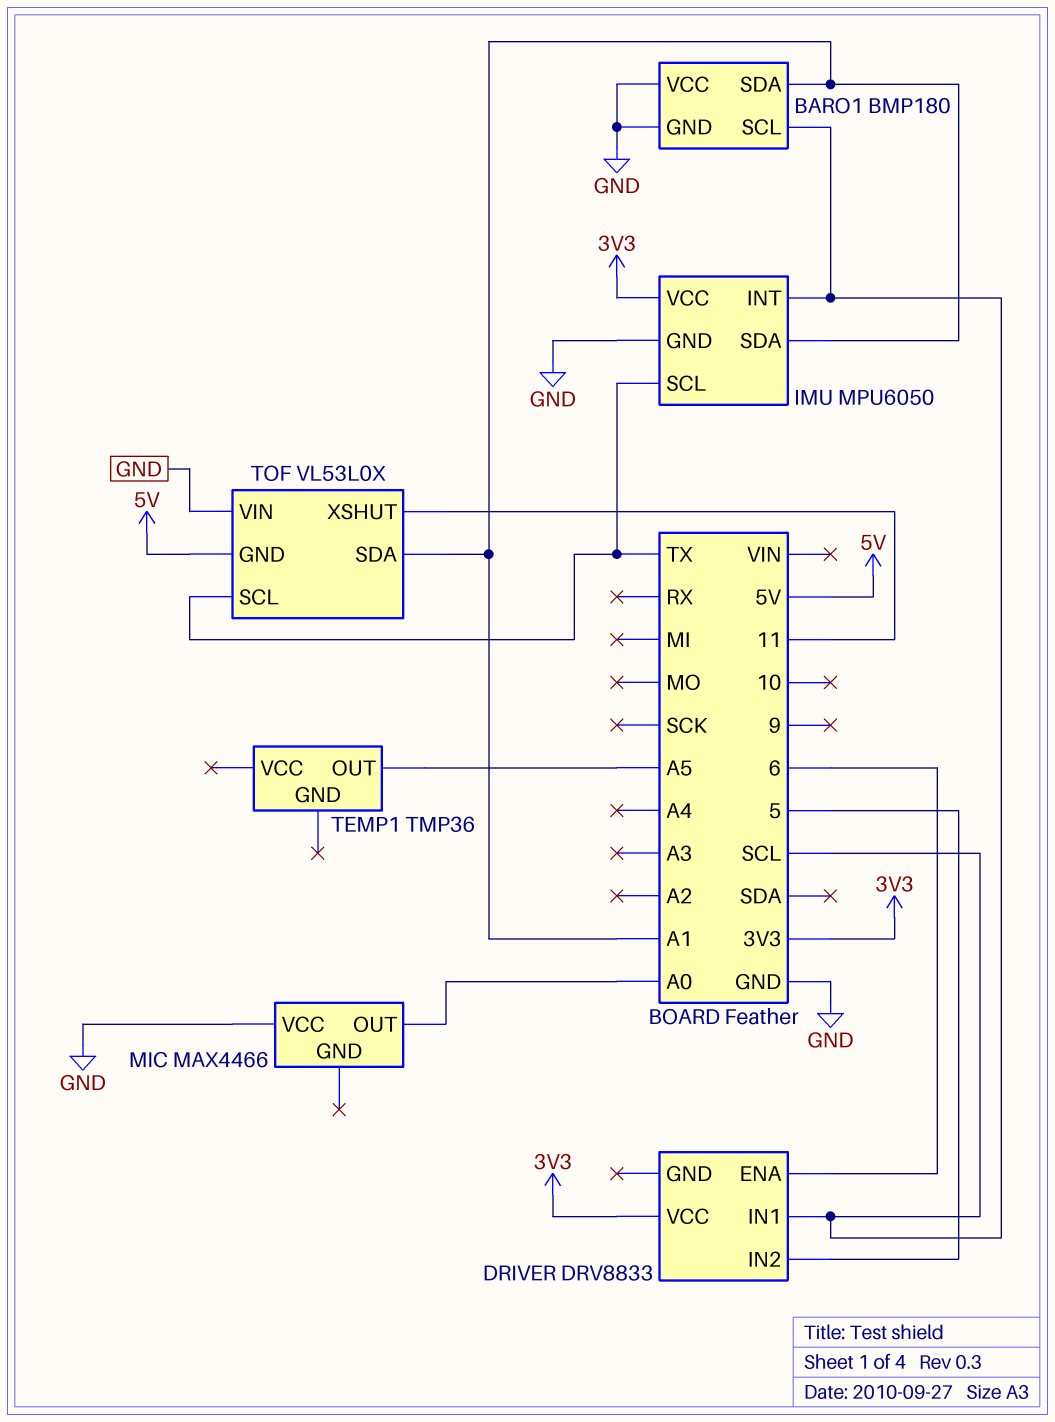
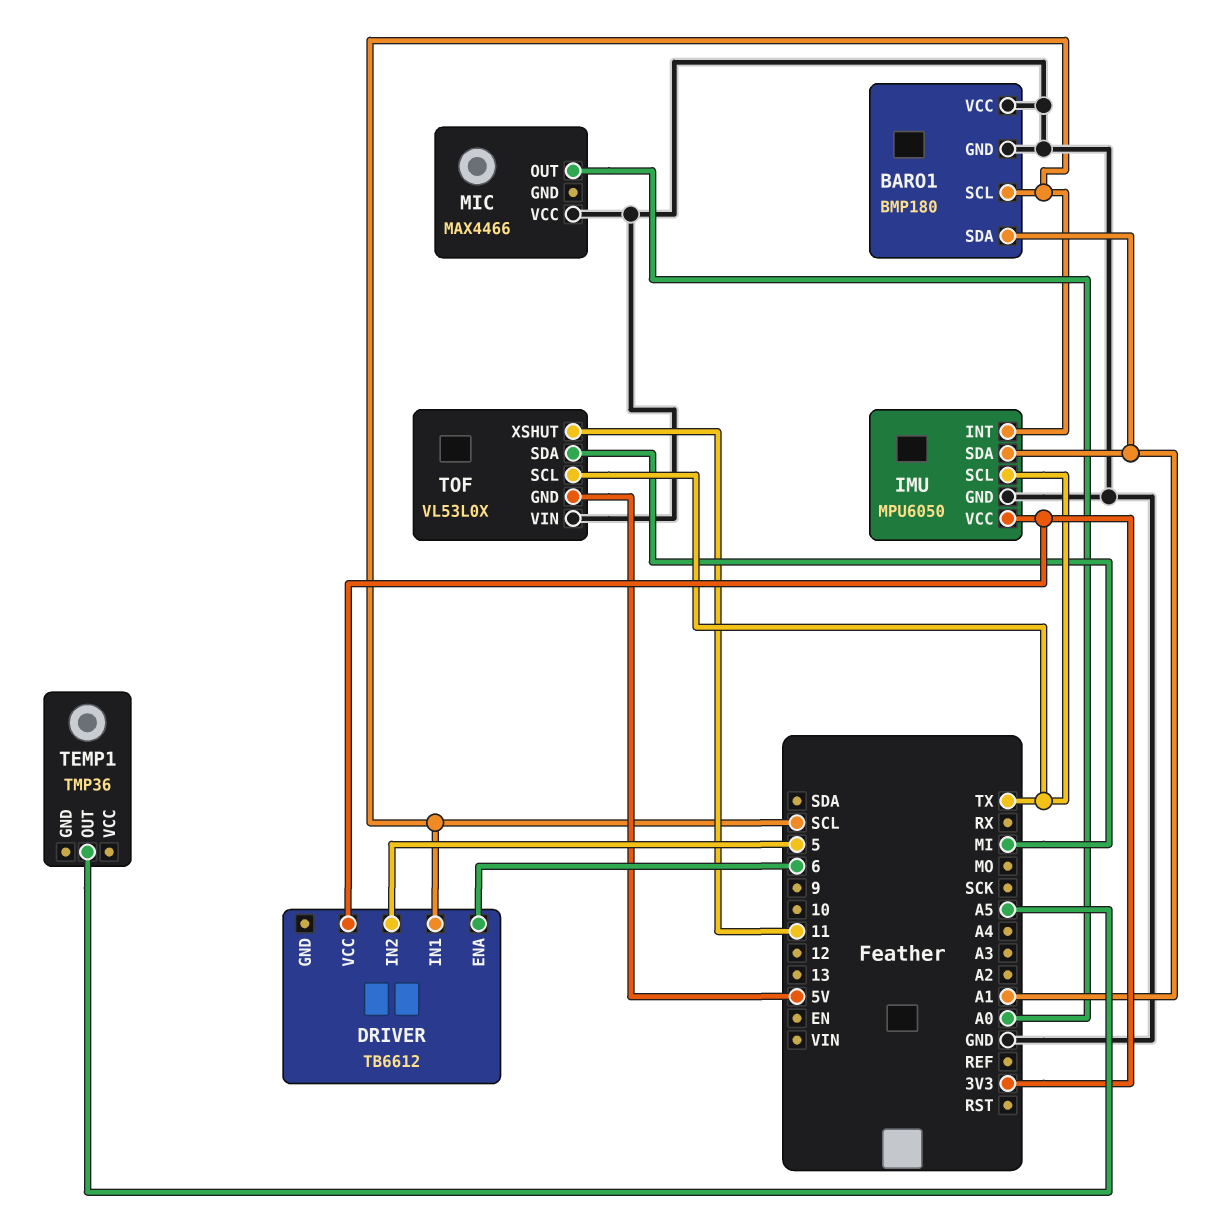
DRIVER: DRV8833 -> TB6612
TOF pin SDA: A1 -> MI

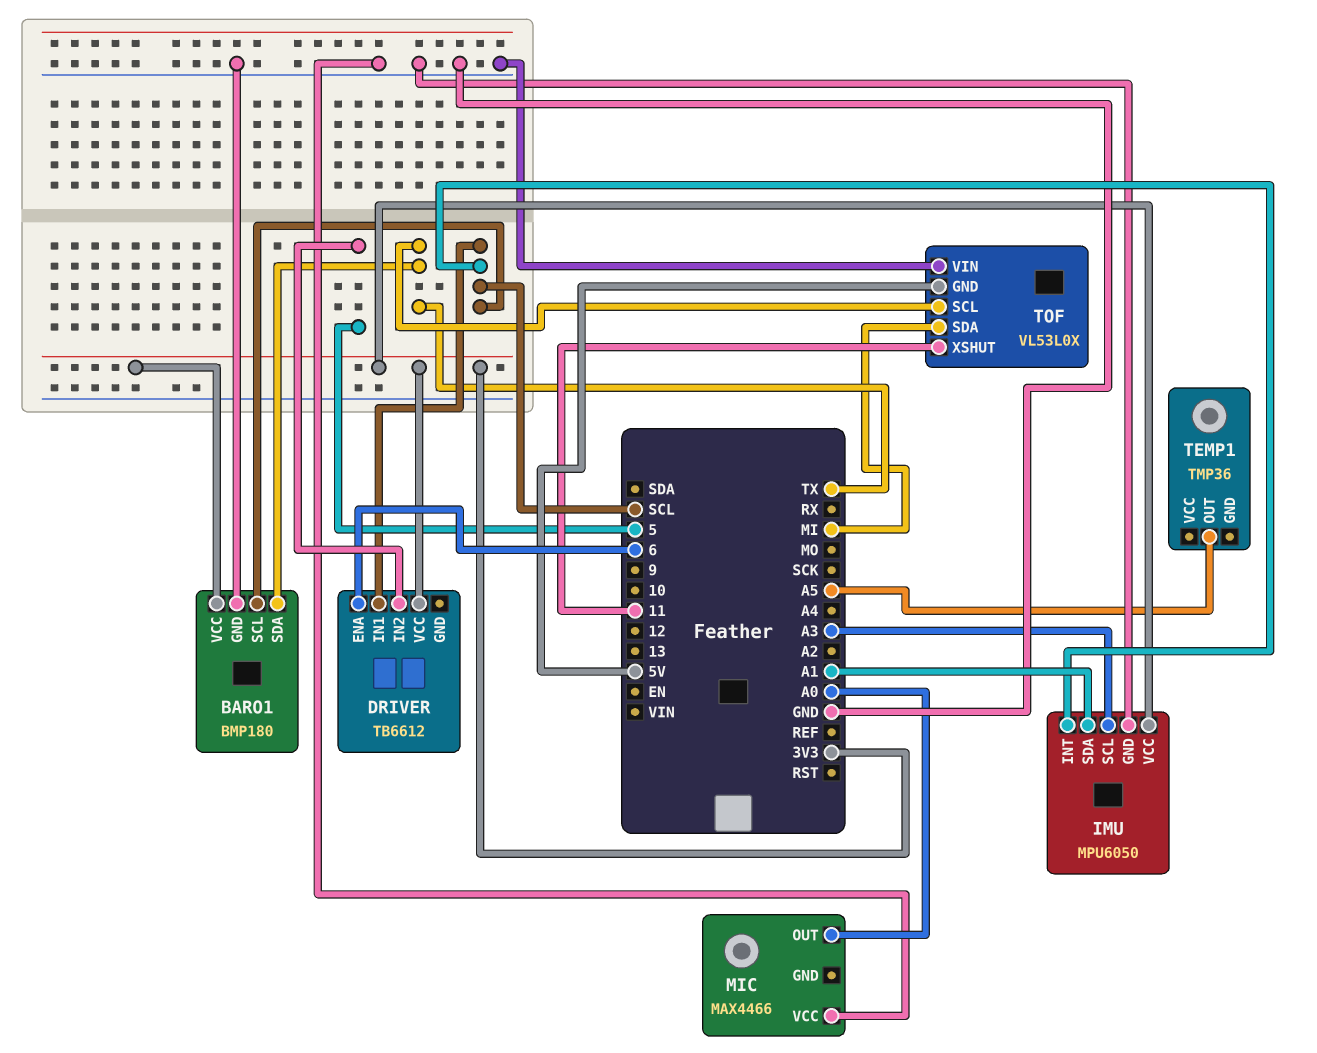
BARO1 pin SDA: A1 -> TX
BARO1 pin VCC: GND -> 3V3
IMU pin SCL: TX -> A3

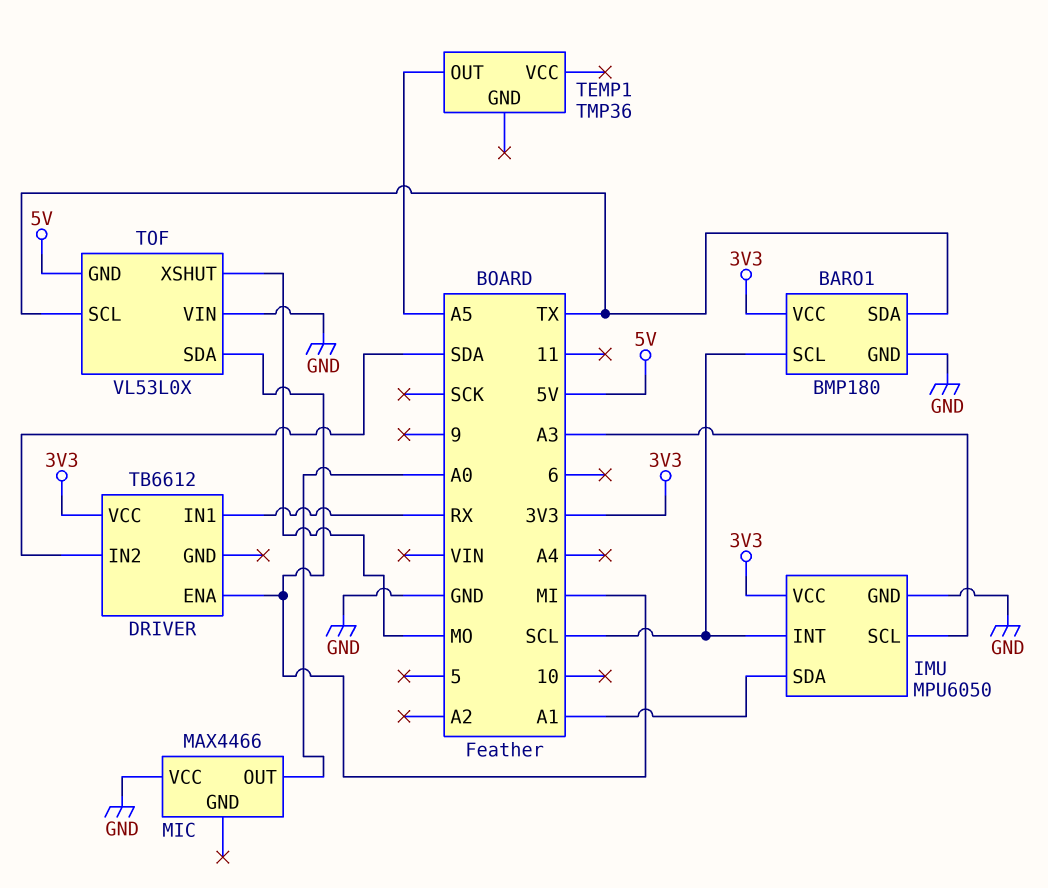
DRIVER pin ENA: 6 -> MI
DRIVER pin IN1: SCL -> RX
DRIVER pin IN2: 5 -> SDA
TOF pin XSHUT: 11 -> MO

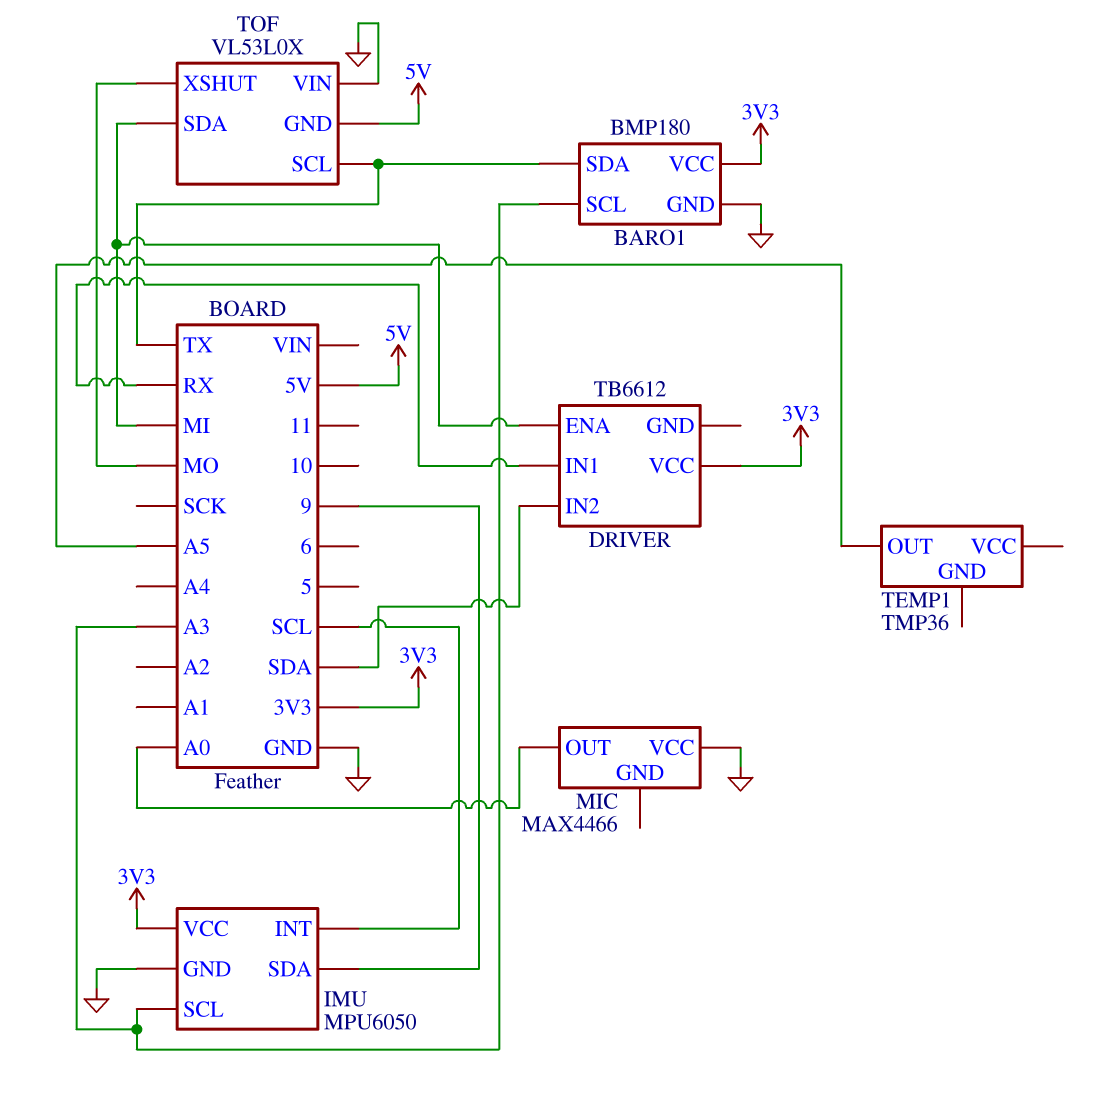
BARO1 pin SCL: SCL -> A3
IMU pin SDA: A1 -> 9

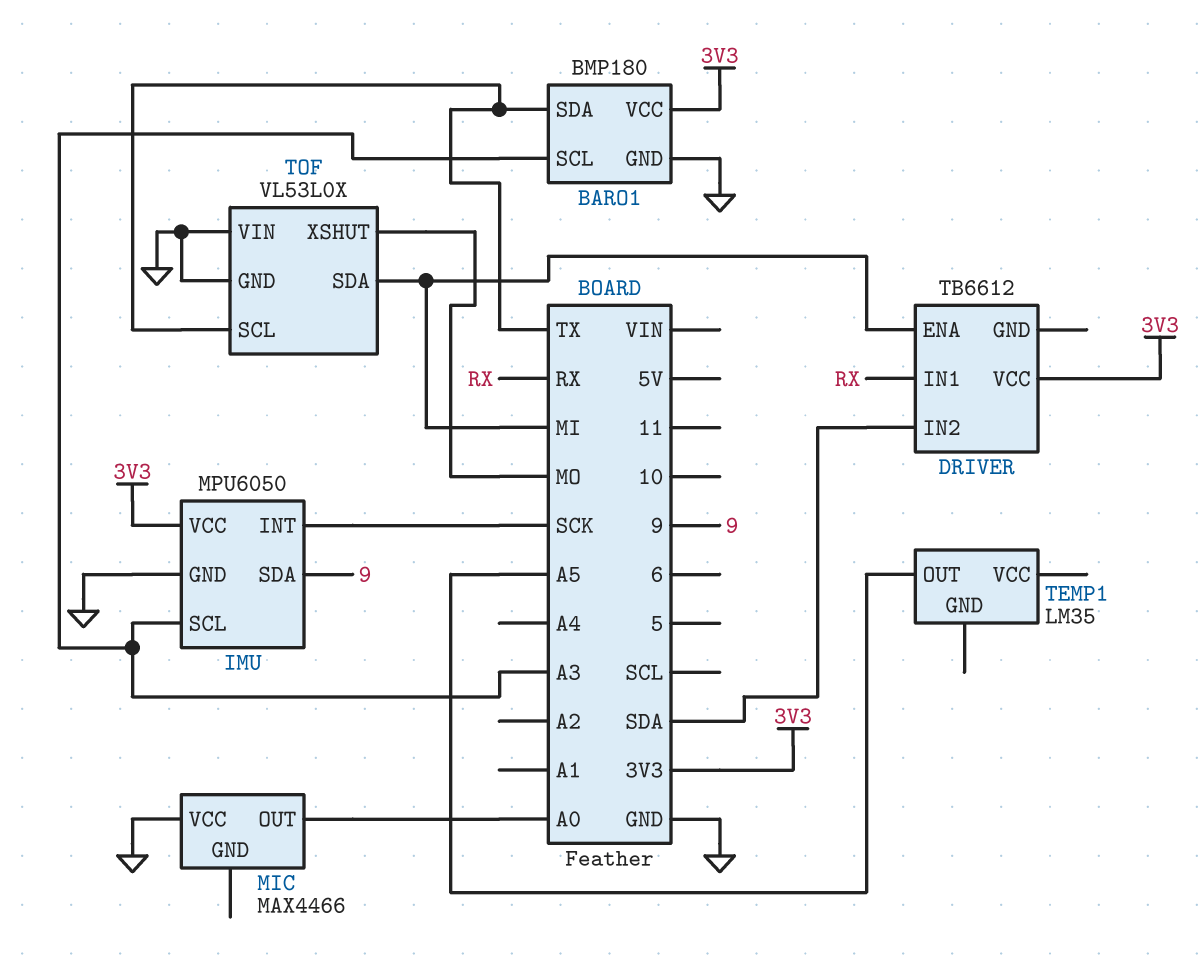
IMU pin INT: SCL -> SCK
TEMP1: TMP36 -> LM35
TOF pin GND: 5V -> GND

